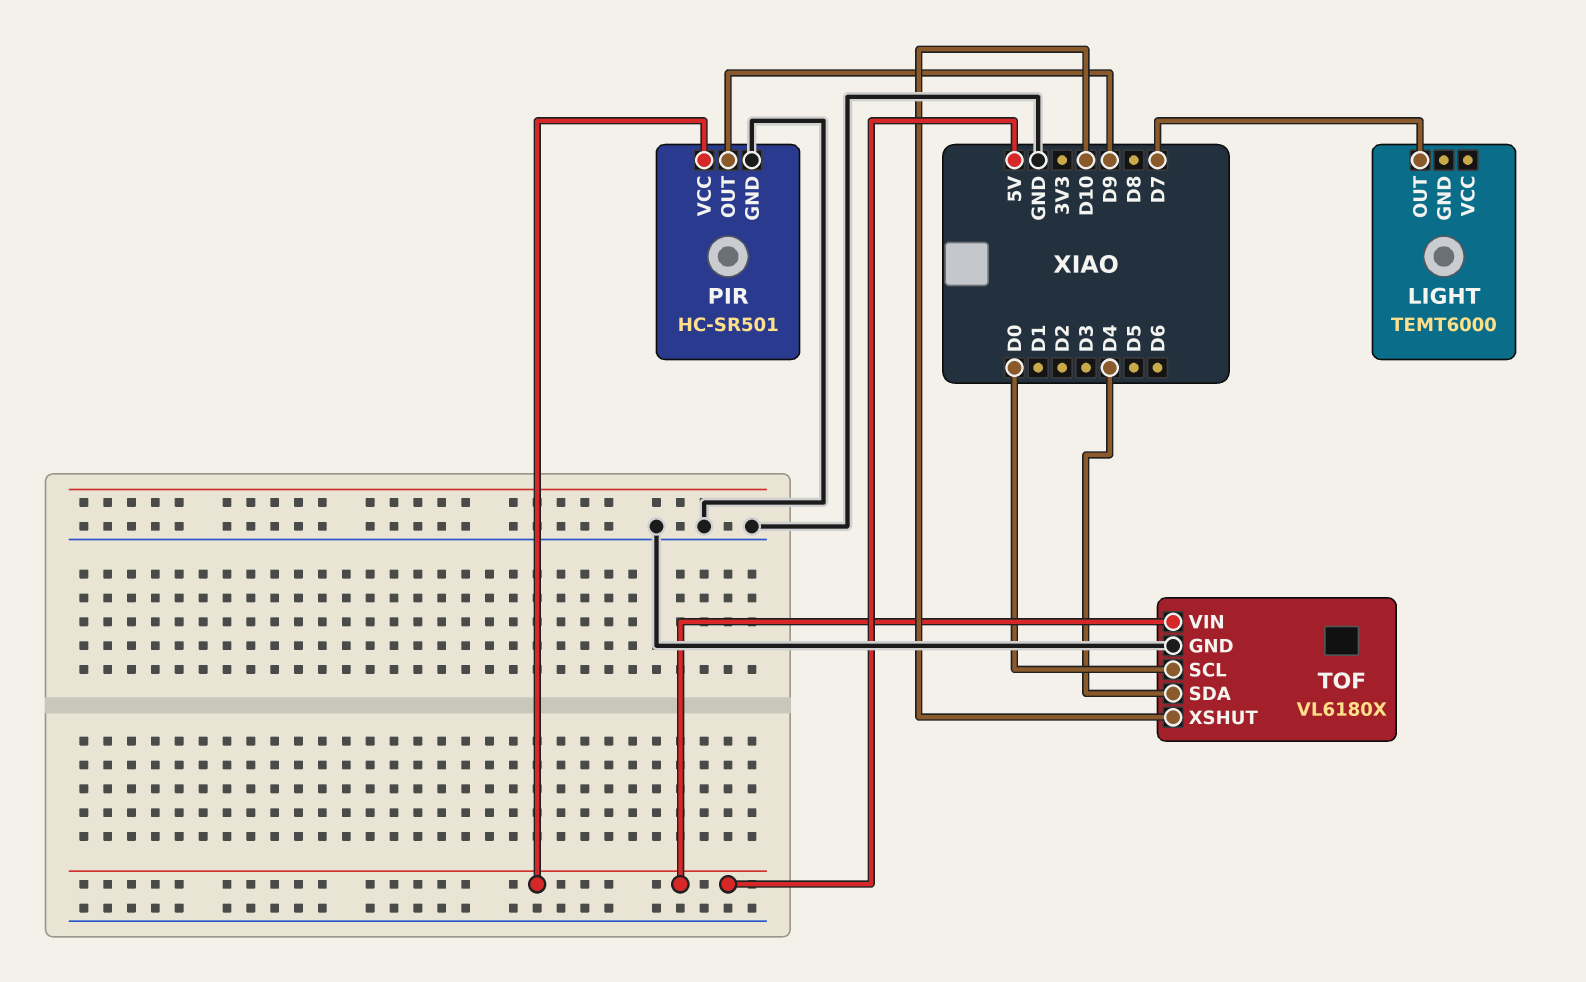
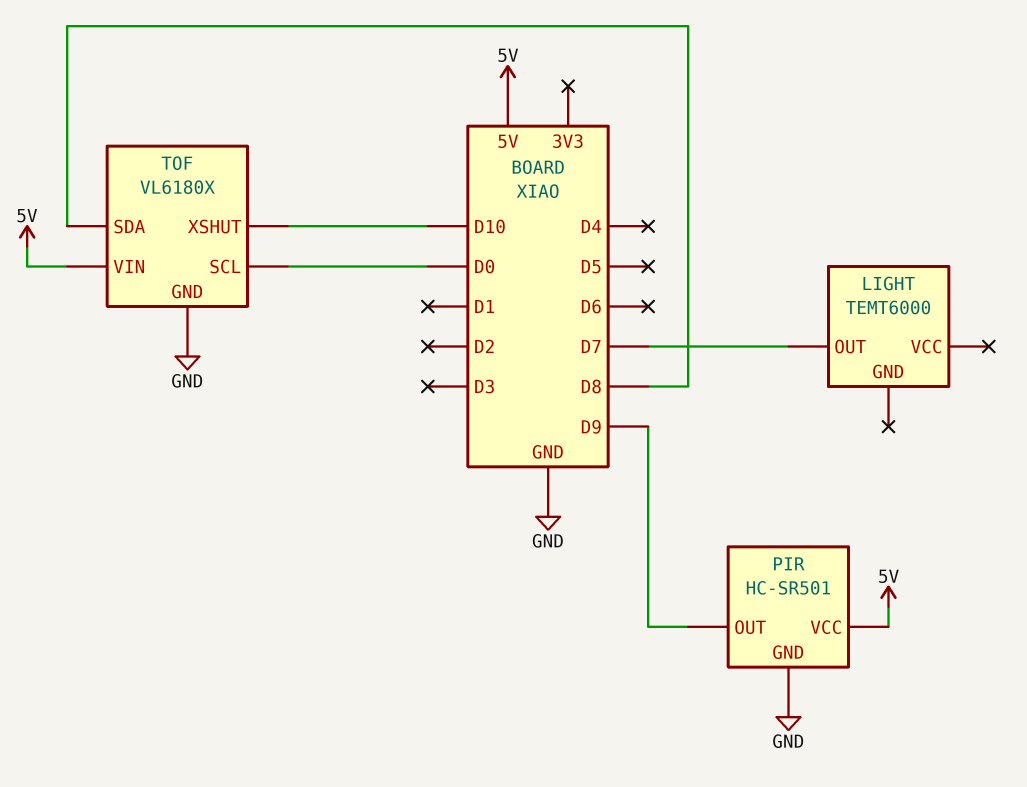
TOF pin SDA: D4 -> D8

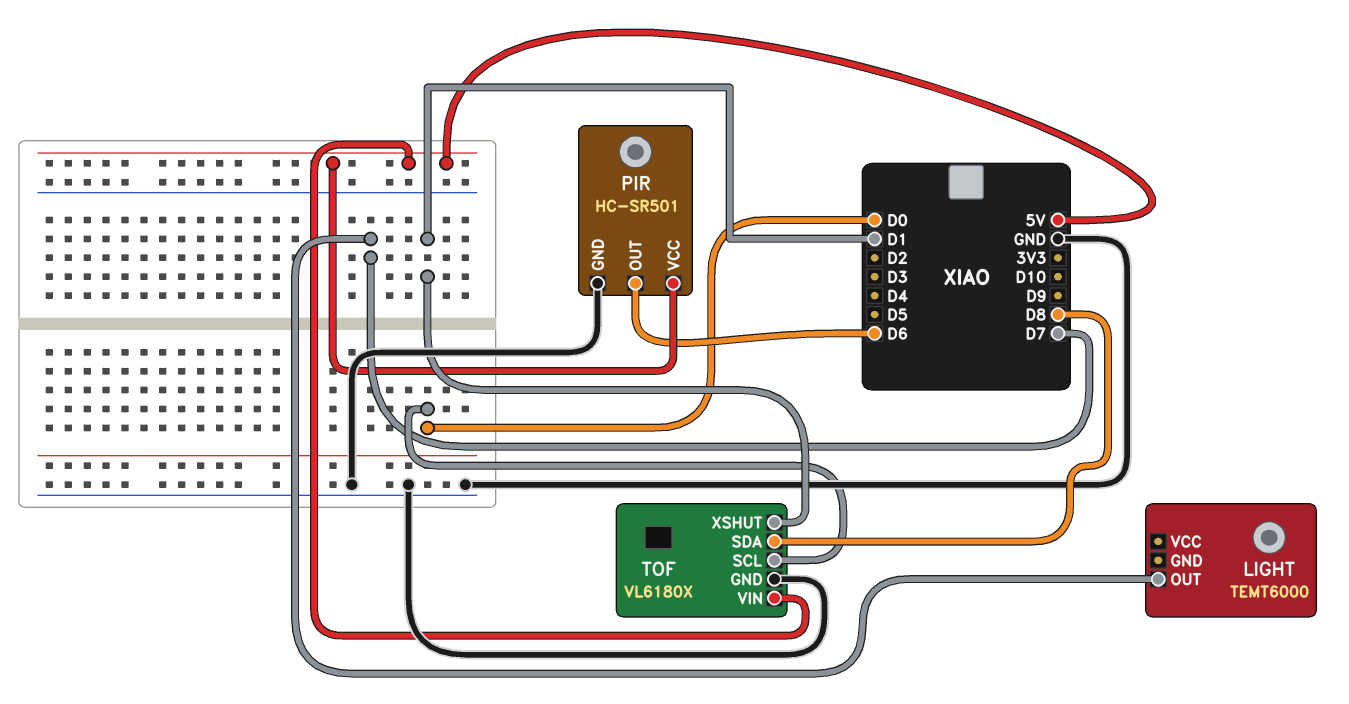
PIR pin OUT: D9 -> D6
TOF pin XSHUT: D10 -> D1

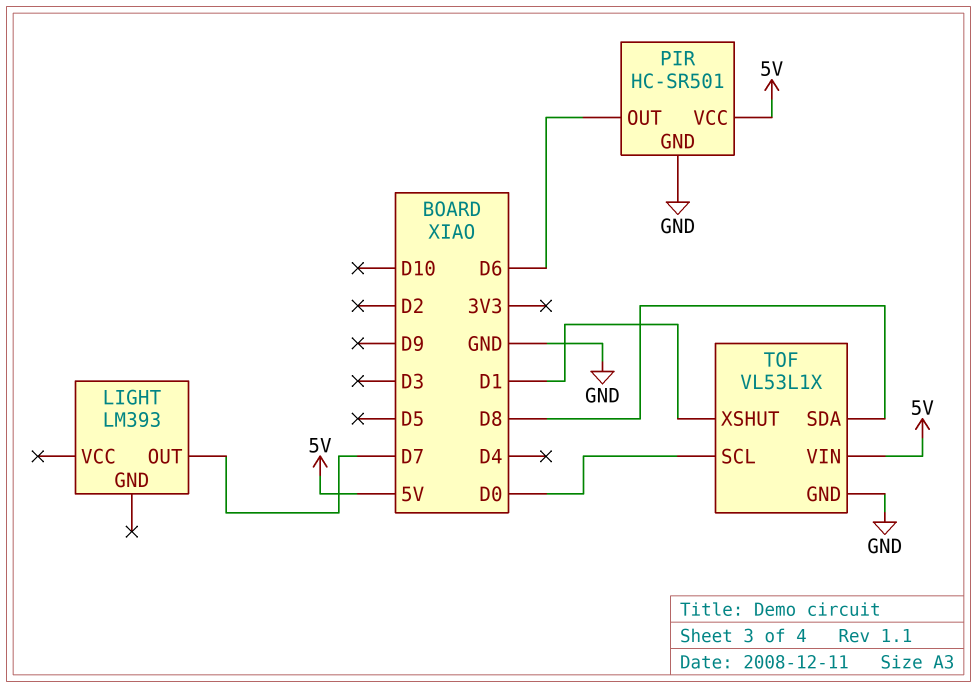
LIGHT: TEMT6000 -> LM393
TOF: VL6180X -> VL53L1X

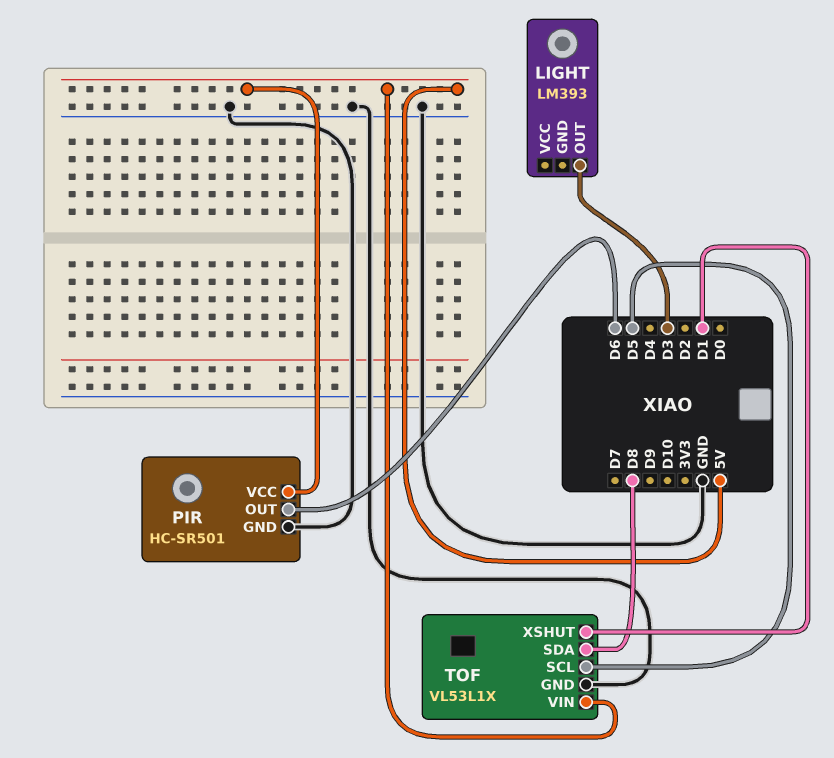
LIGHT pin OUT: D7 -> D3
TOF pin SCL: D0 -> D5

